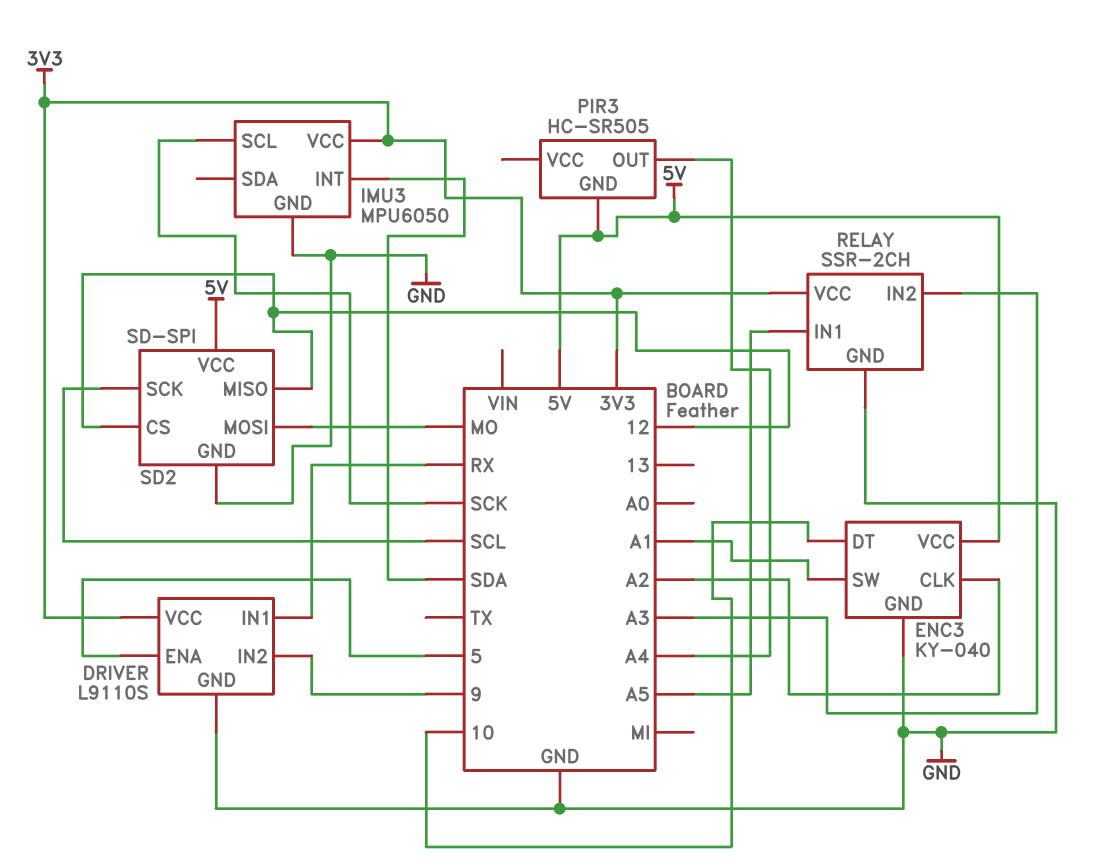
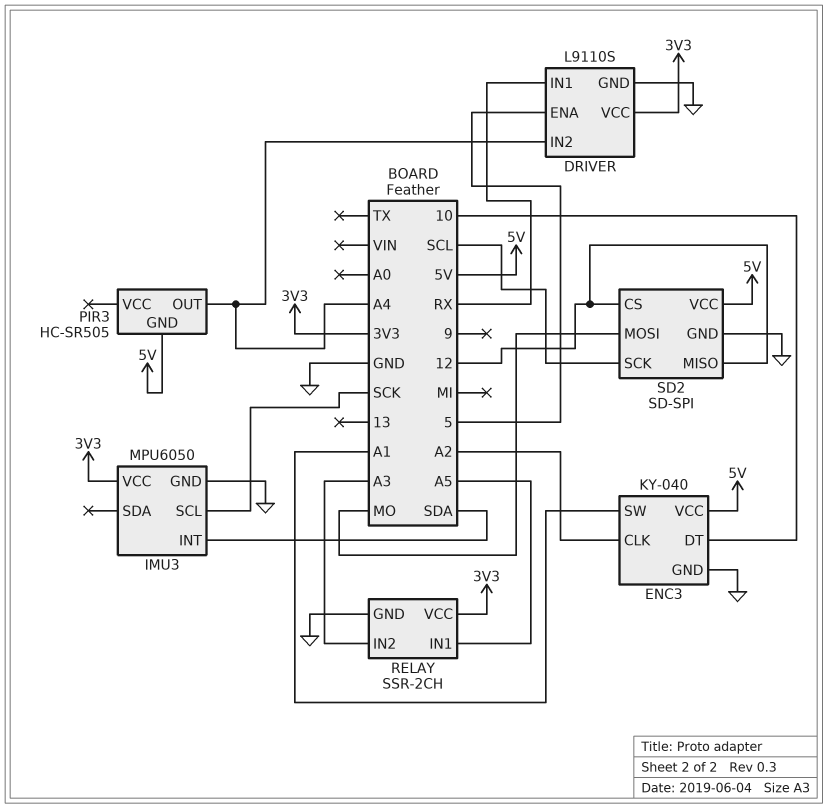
DRIVER pin IN2: 9 -> A4

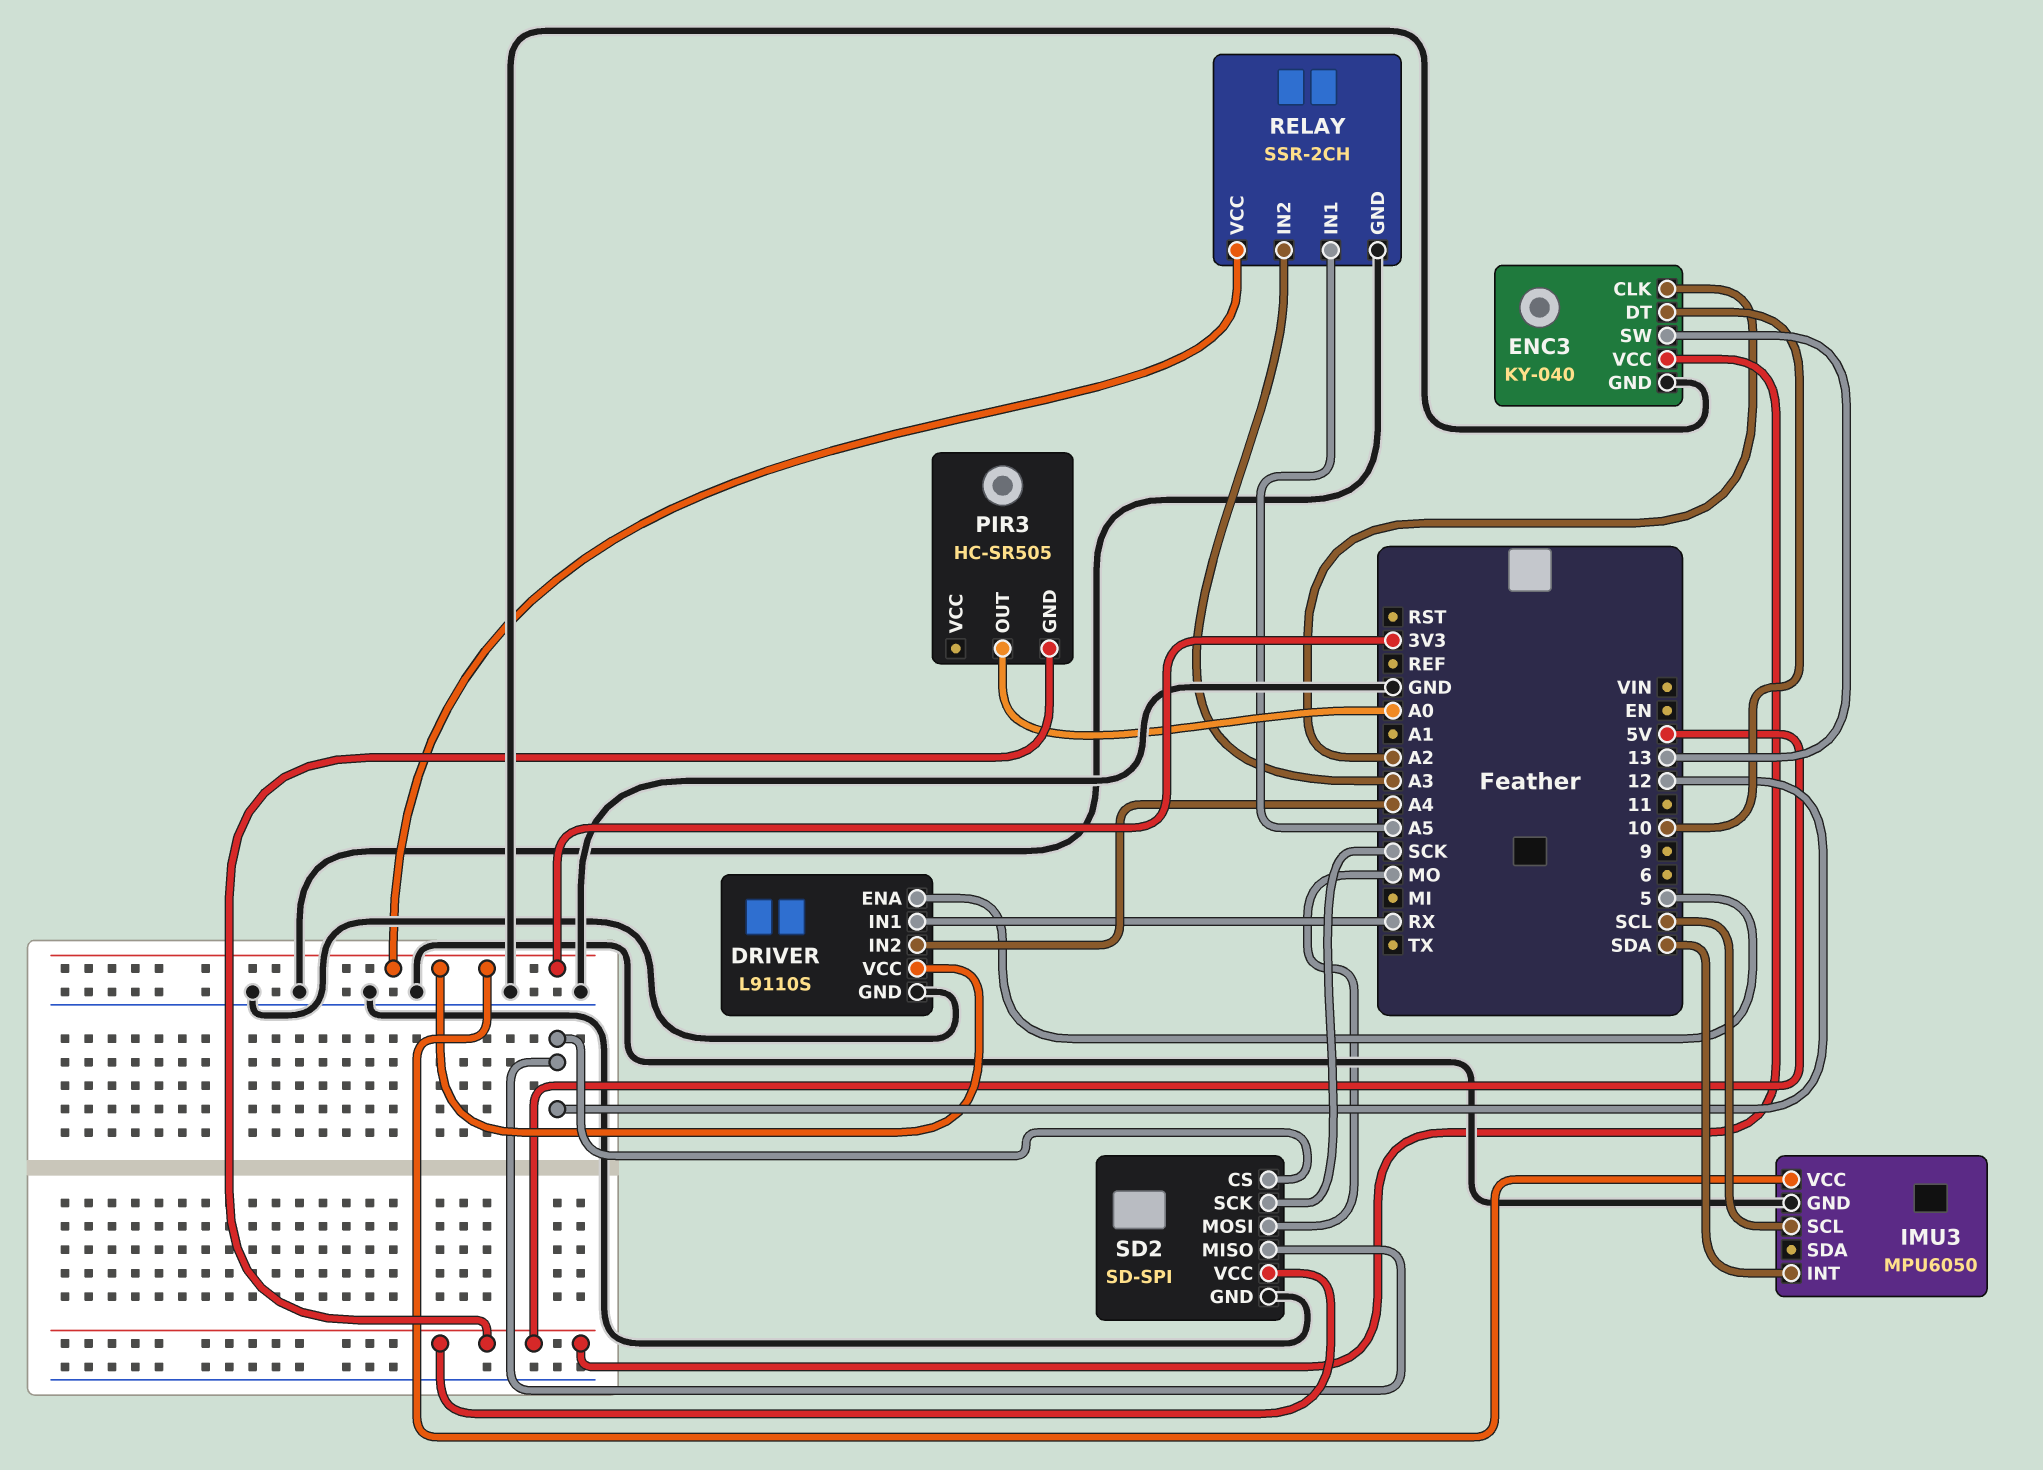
ENC3 pin SW: A1 -> 13
IMU3 pin SCL: SCK -> SCL
PIR3 pin OUT: A4 -> A0
SD2 pin SCK: SCL -> SCK

